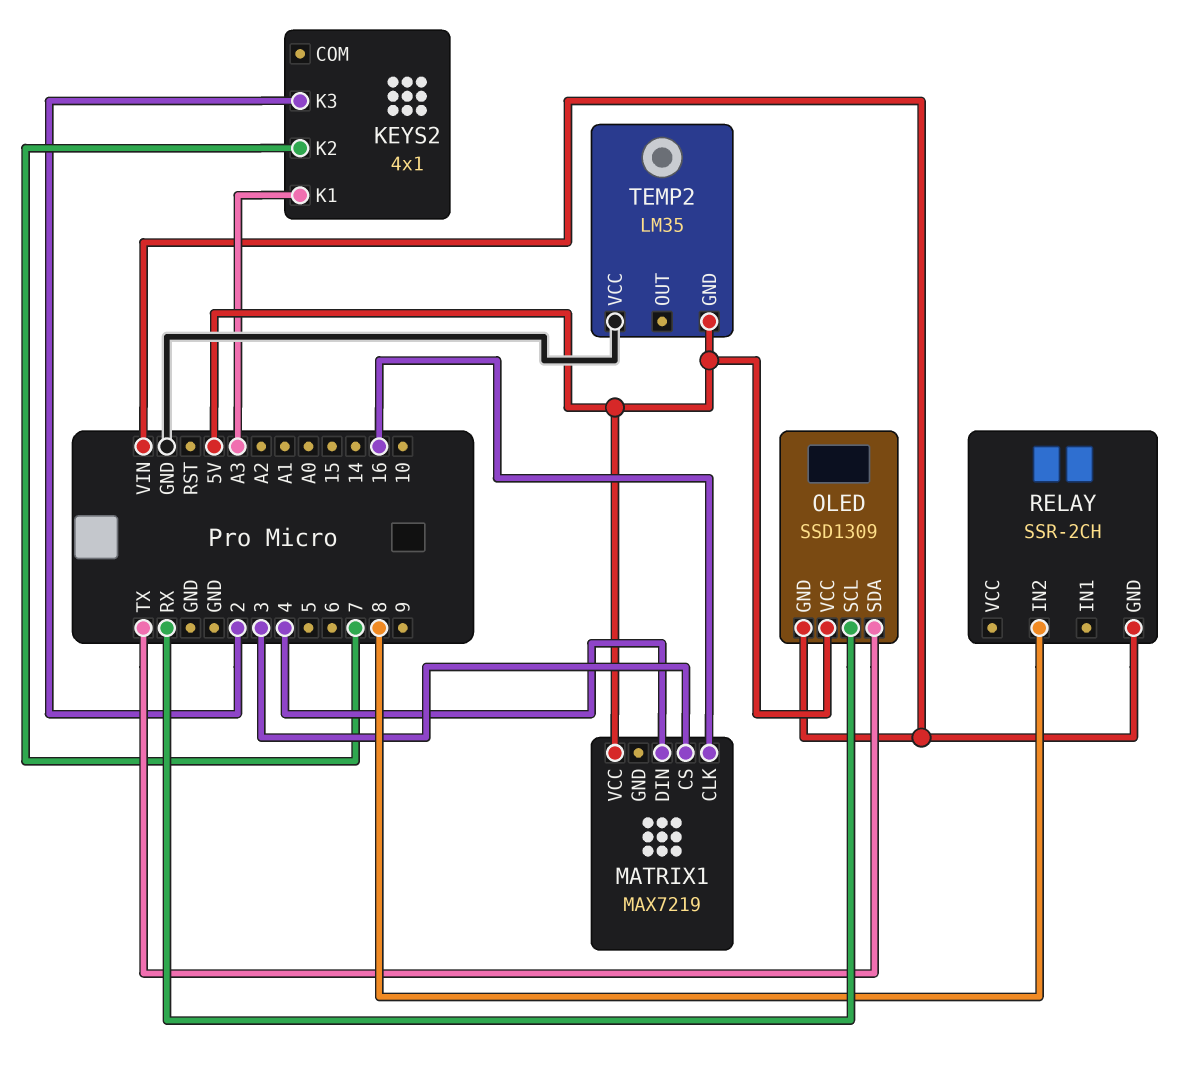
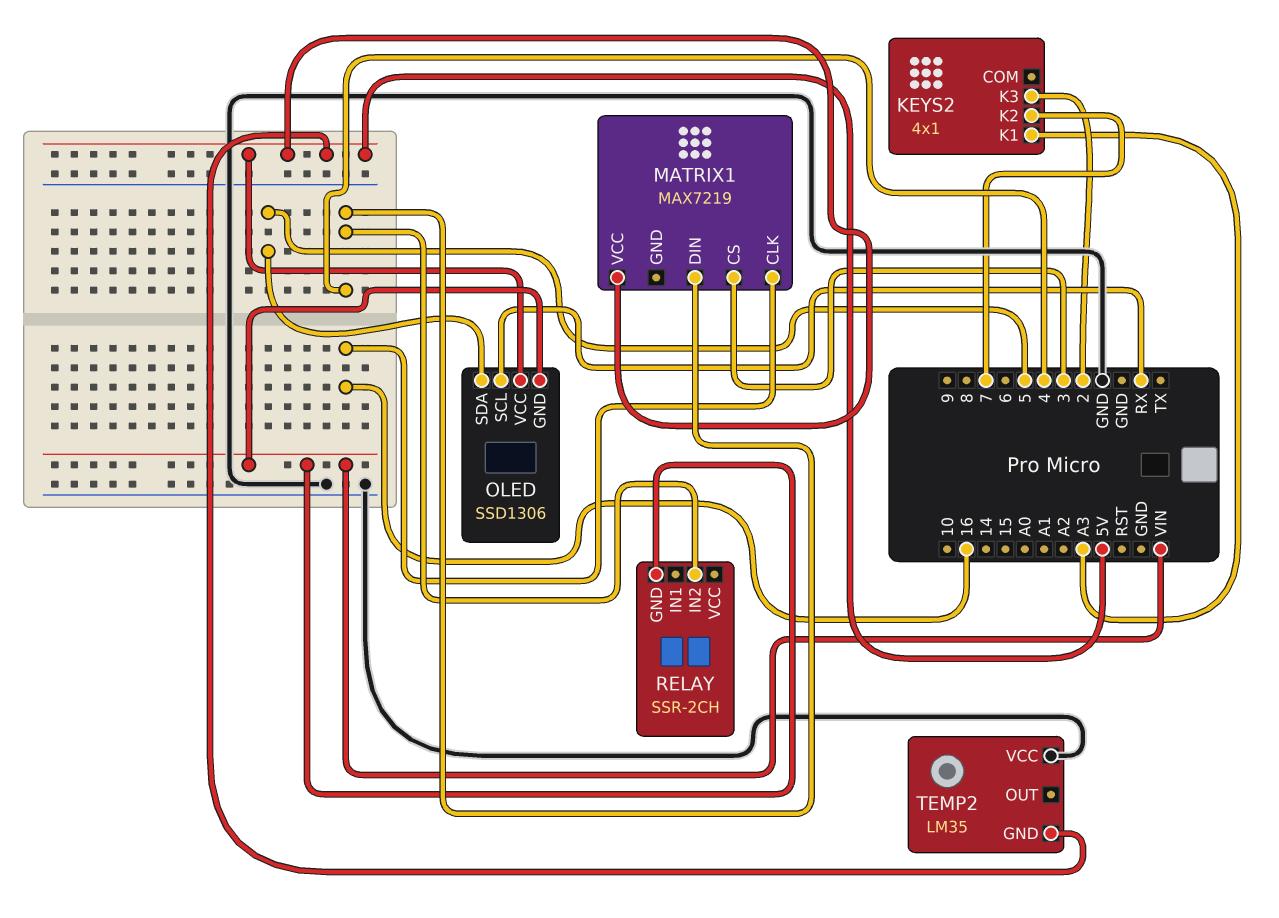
OLED: SSD1309 -> SSD1306
OLED pin SDA: TX -> 5
RELAY pin IN2: 8 -> 4

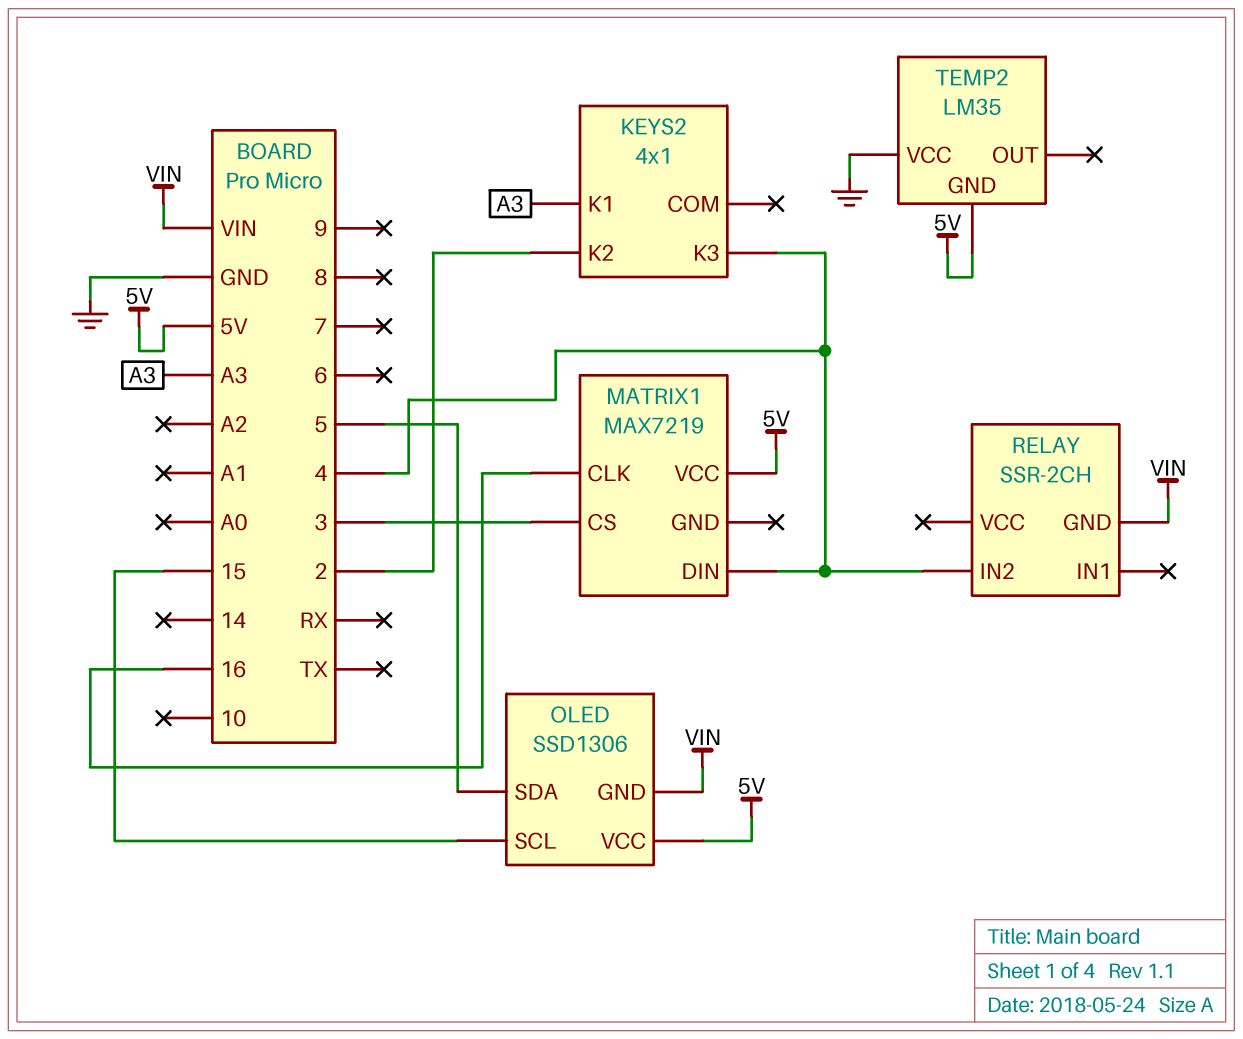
KEYS2 pin K2: 7 -> 2
KEYS2 pin K3: 2 -> 4
OLED pin SCL: RX -> 15

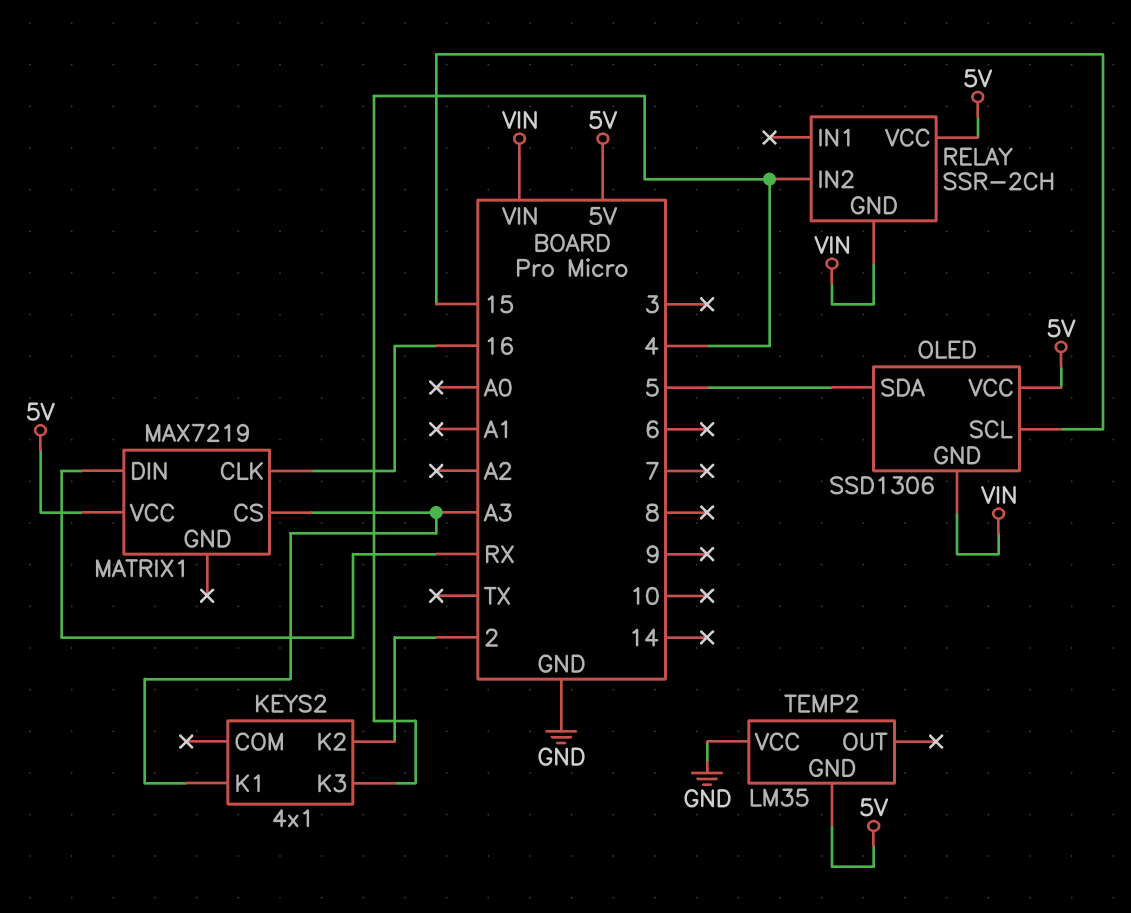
MATRIX1 pin CS: 3 -> A3
MATRIX1 pin DIN: 4 -> RX
RELAY pin VCC: none -> 5V

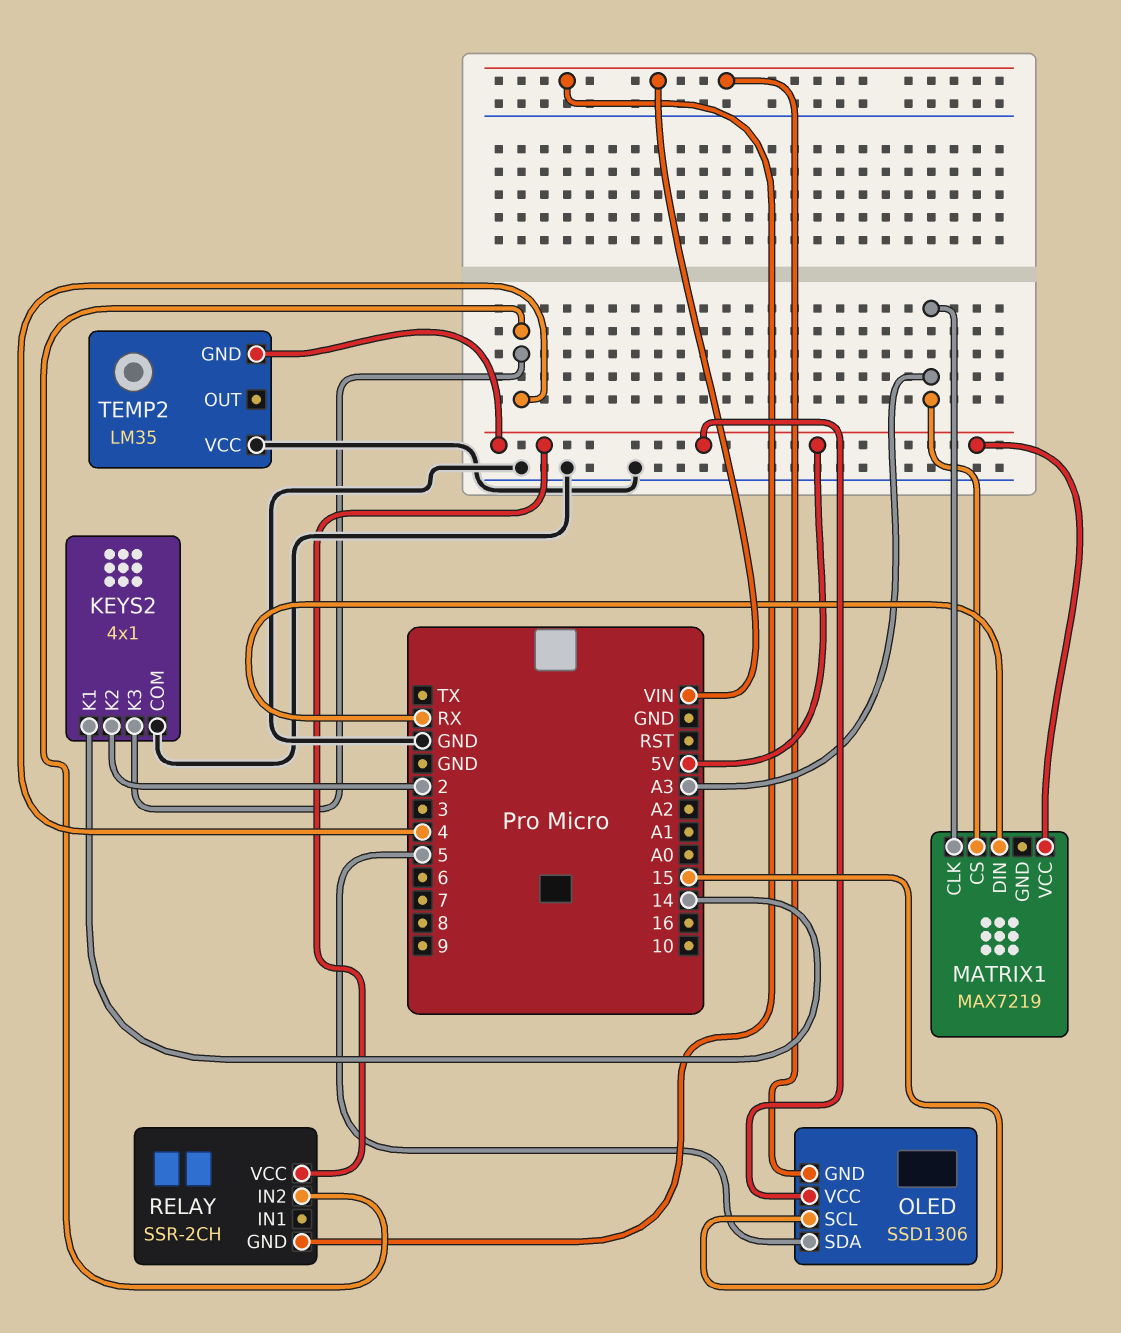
KEYS2 pin COM: none -> GND
KEYS2 pin K1: A3 -> 14
MATRIX1 pin CLK: 16 -> A3

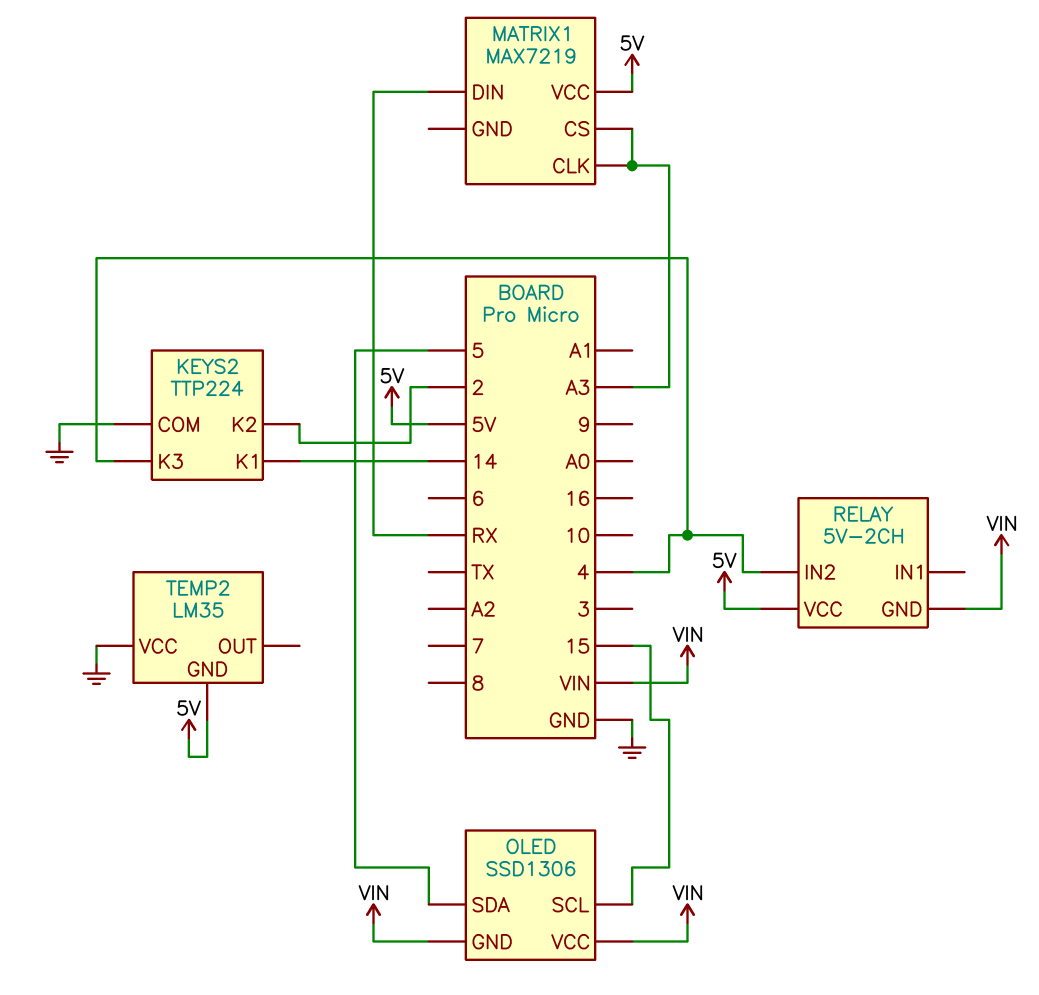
KEYS2: 4x1 -> TTP224
OLED pin VCC: 5V -> VIN
RELAY: SSR-2CH -> 5V-2CH

